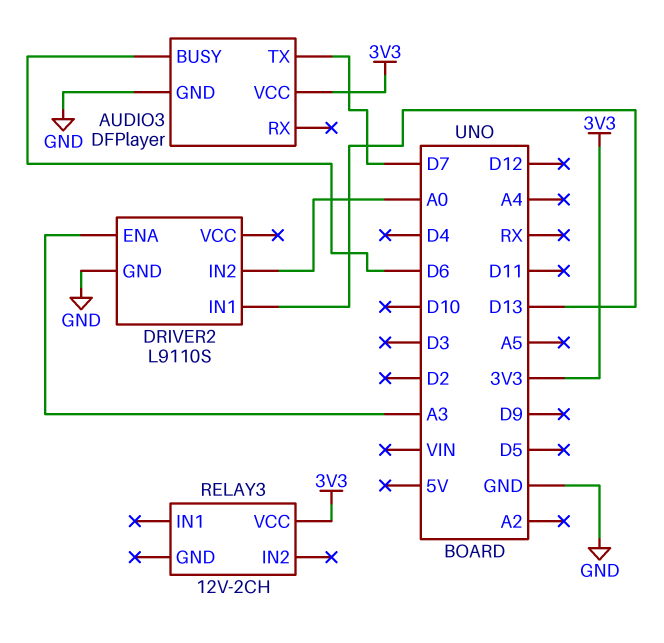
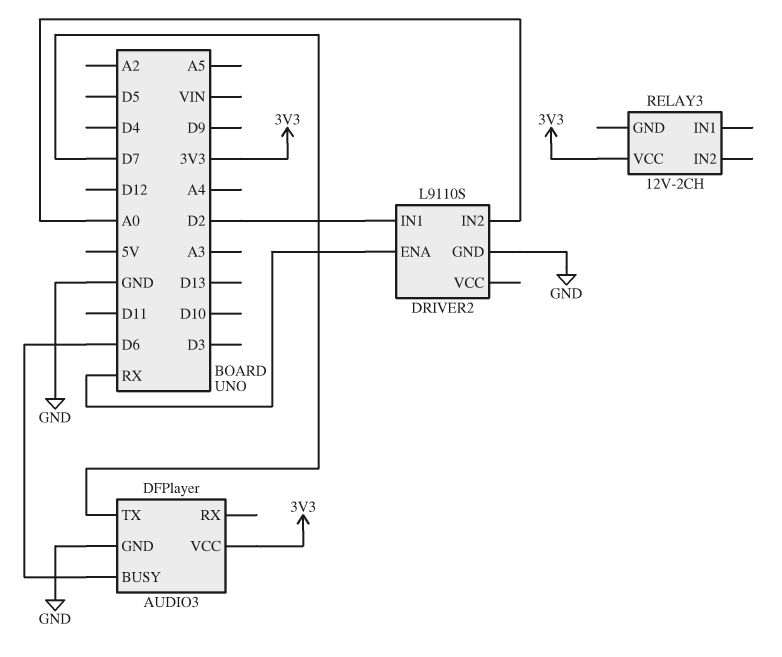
DRIVER2 pin ENA: A3 -> RX
DRIVER2 pin IN1: D13 -> D2

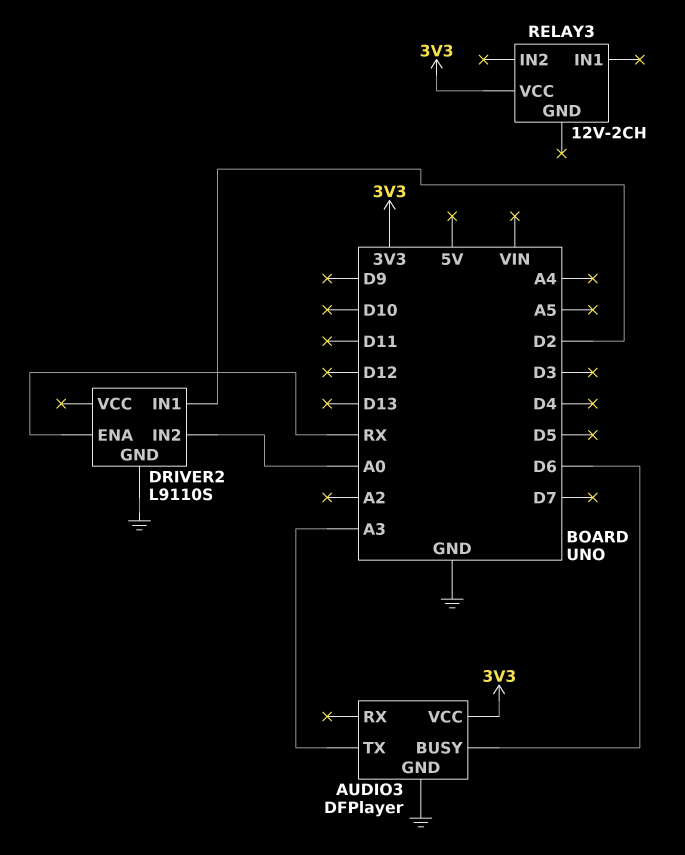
AUDIO3 pin TX: D7 -> A3

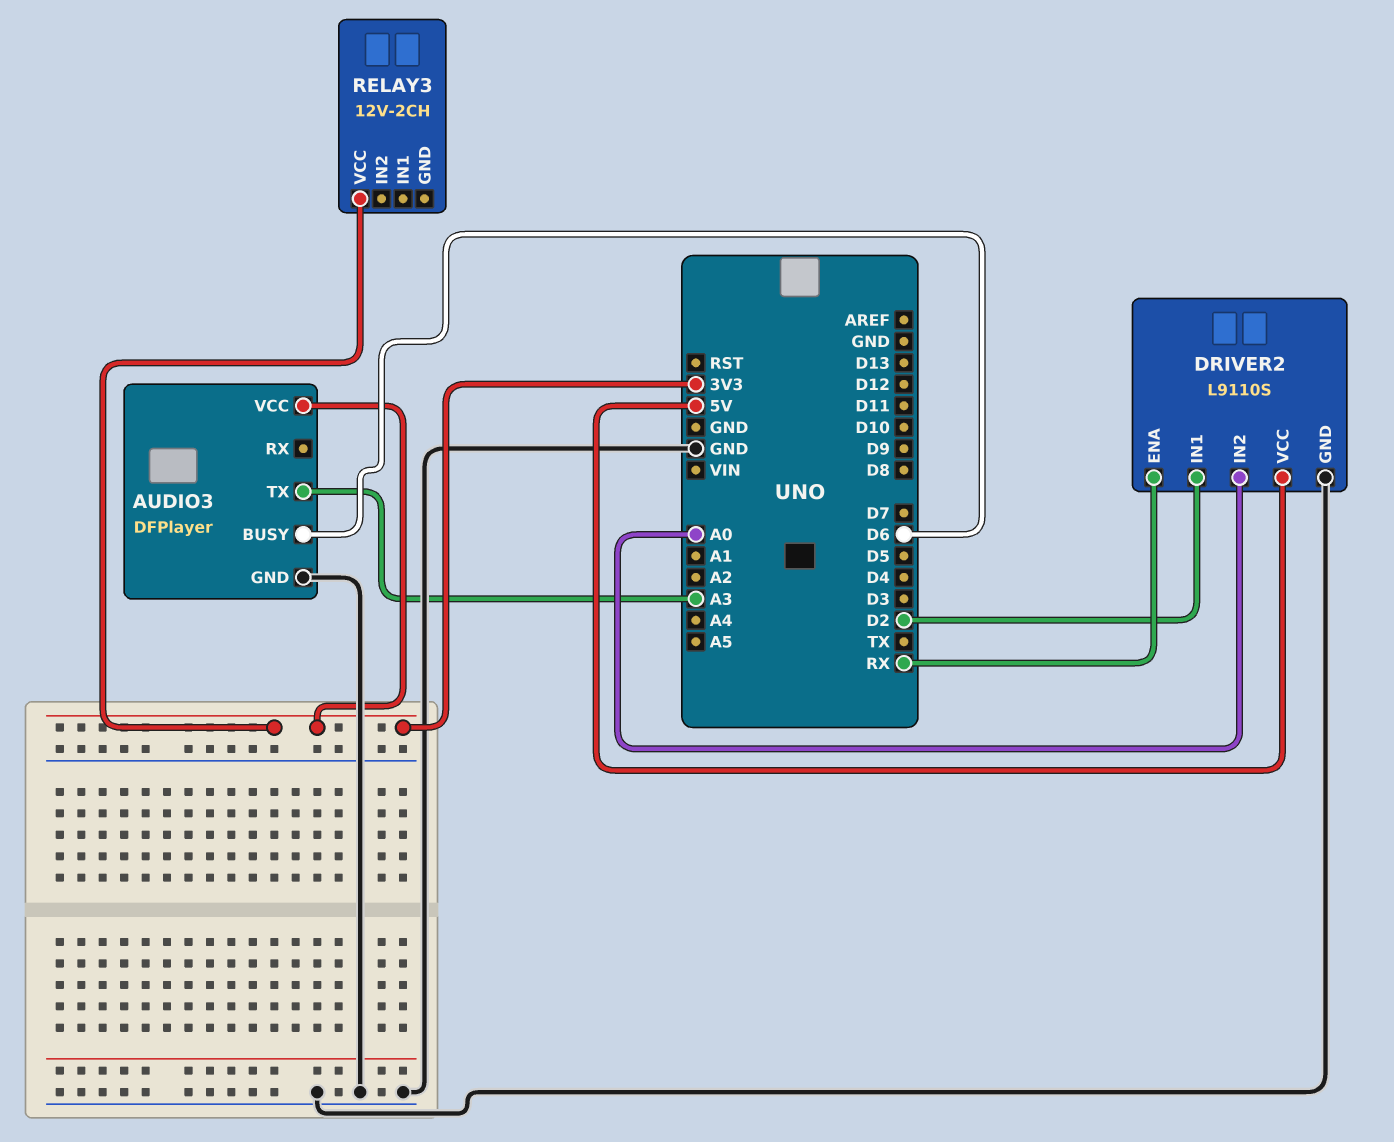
DRIVER2 pin VCC: none -> 5V

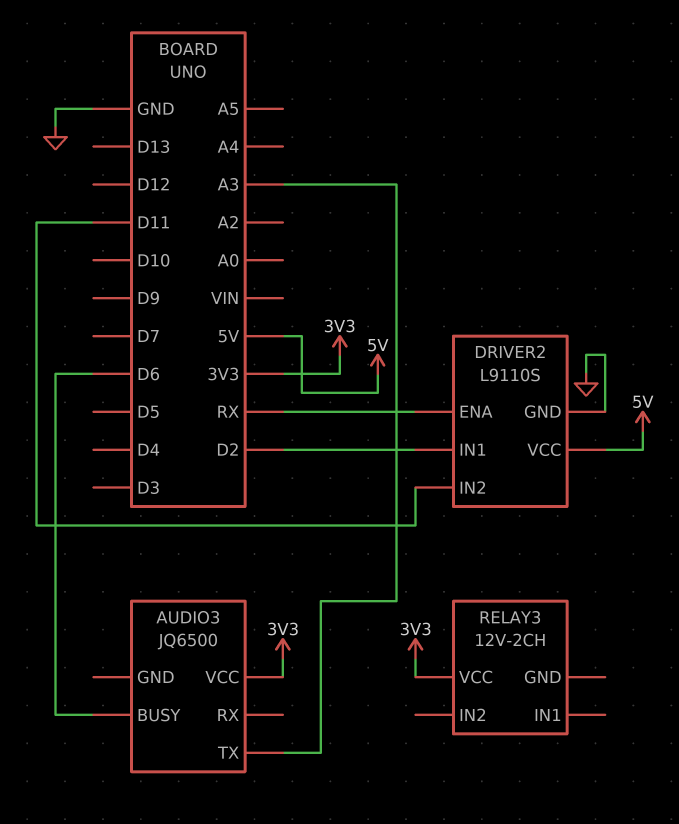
AUDIO3: DFPlayer -> JQ6500
AUDIO3 pin GND: GND -> none
DRIVER2 pin IN2: A0 -> D11

